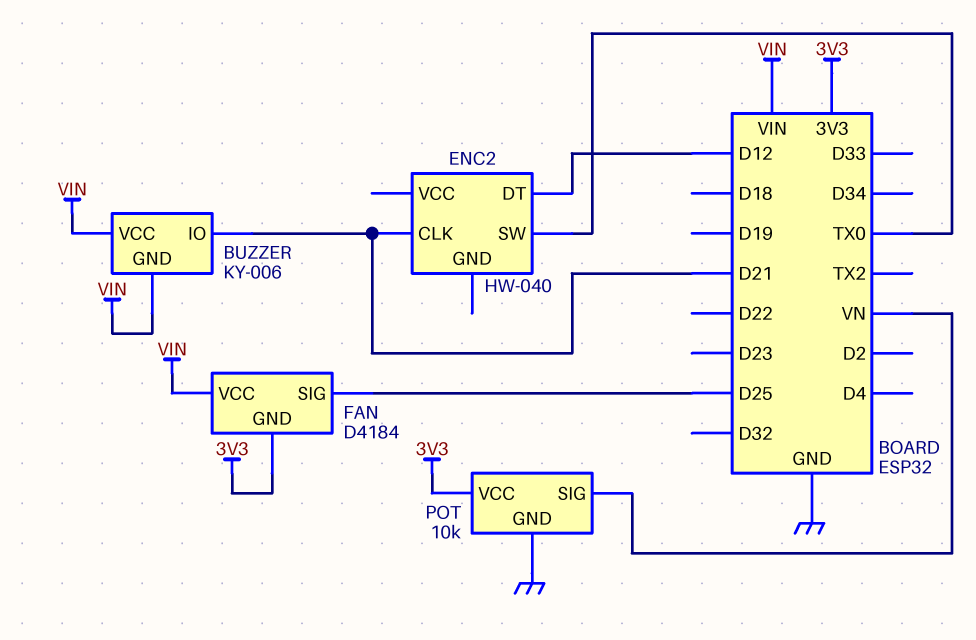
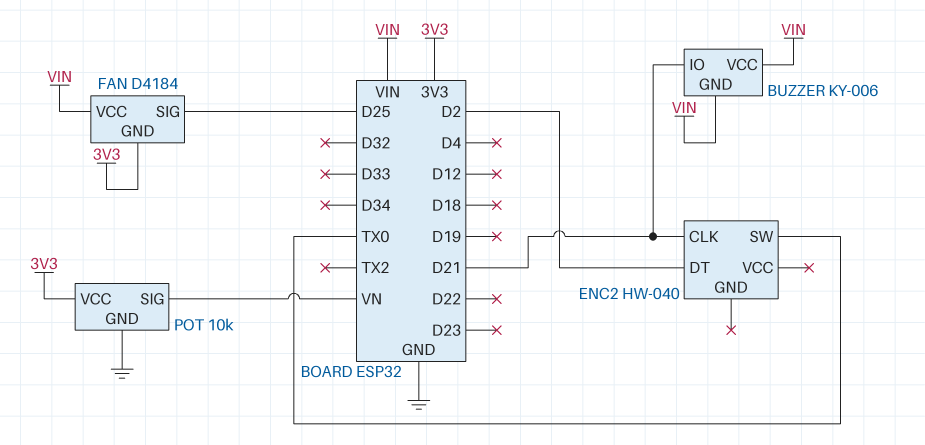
ENC2 pin DT: D12 -> D2

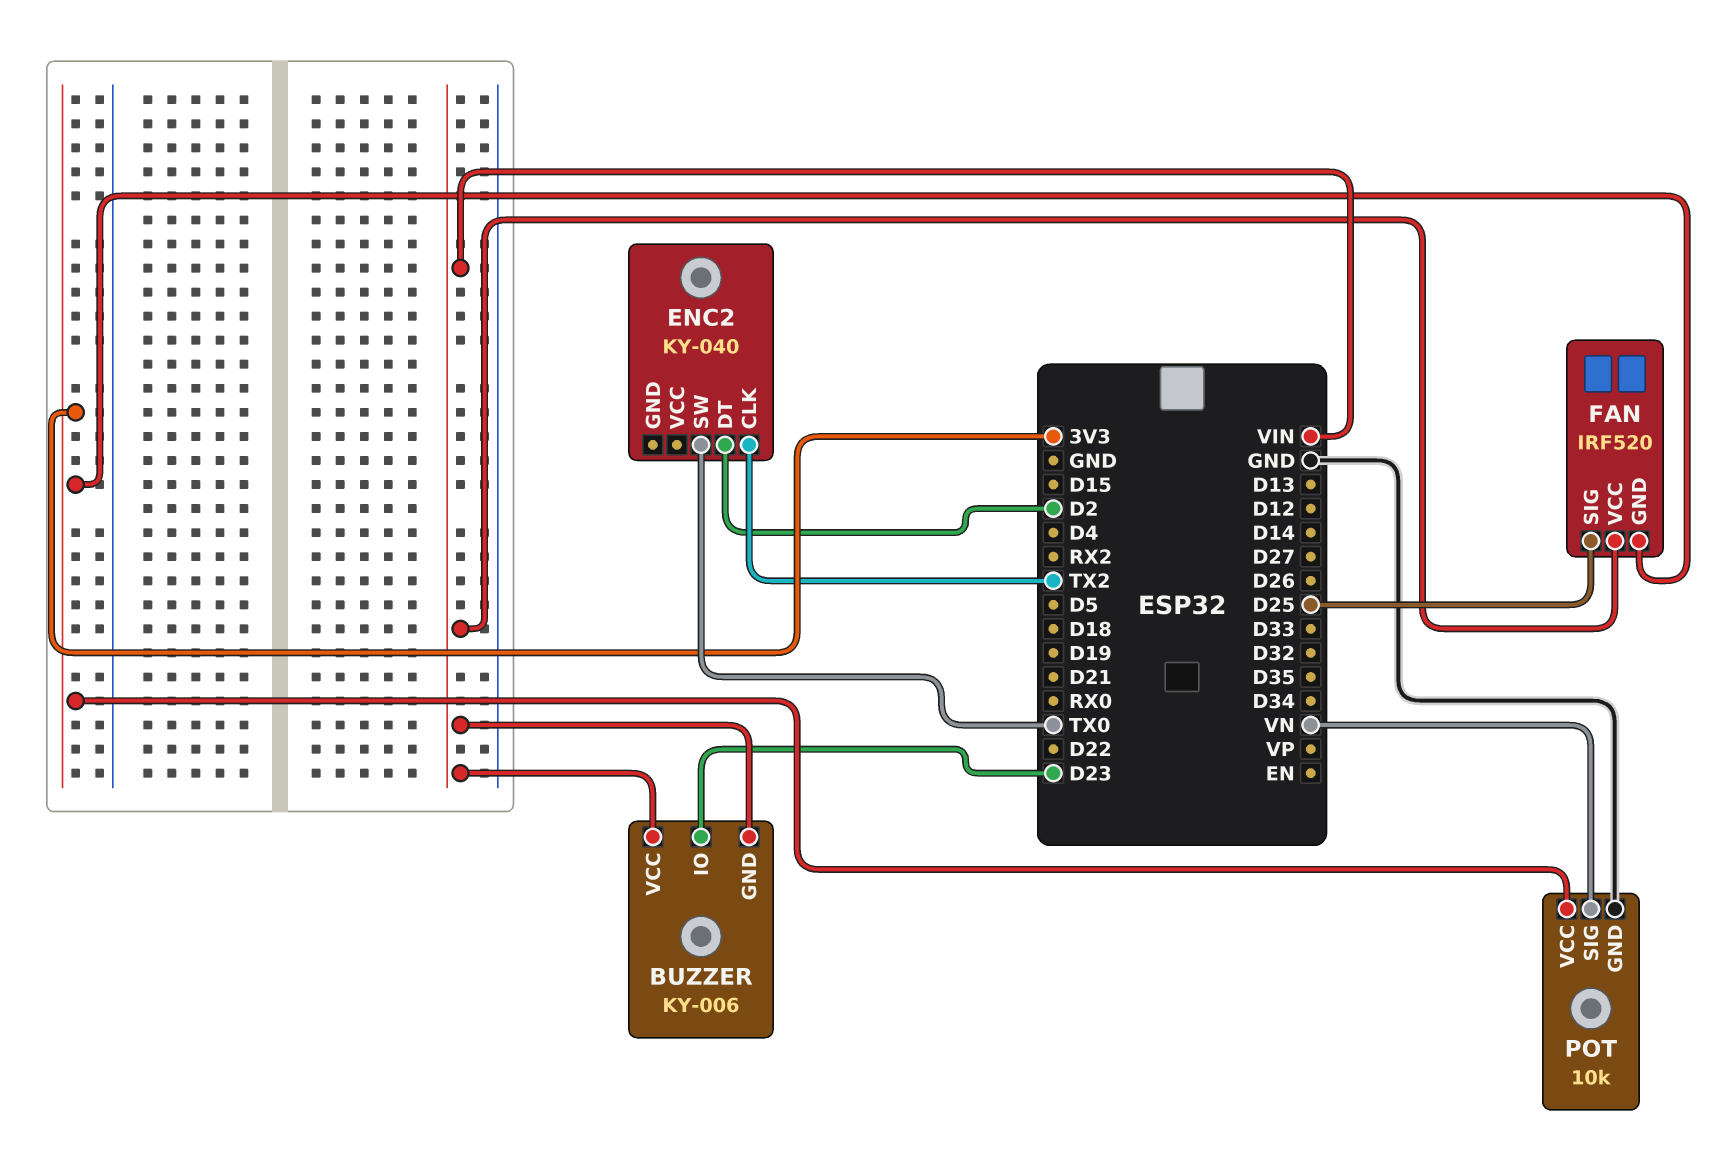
BUZZER pin IO: D21 -> D23
ENC2: HW-040 -> KY-040
ENC2 pin CLK: D21 -> TX2
FAN: D4184 -> IRF520

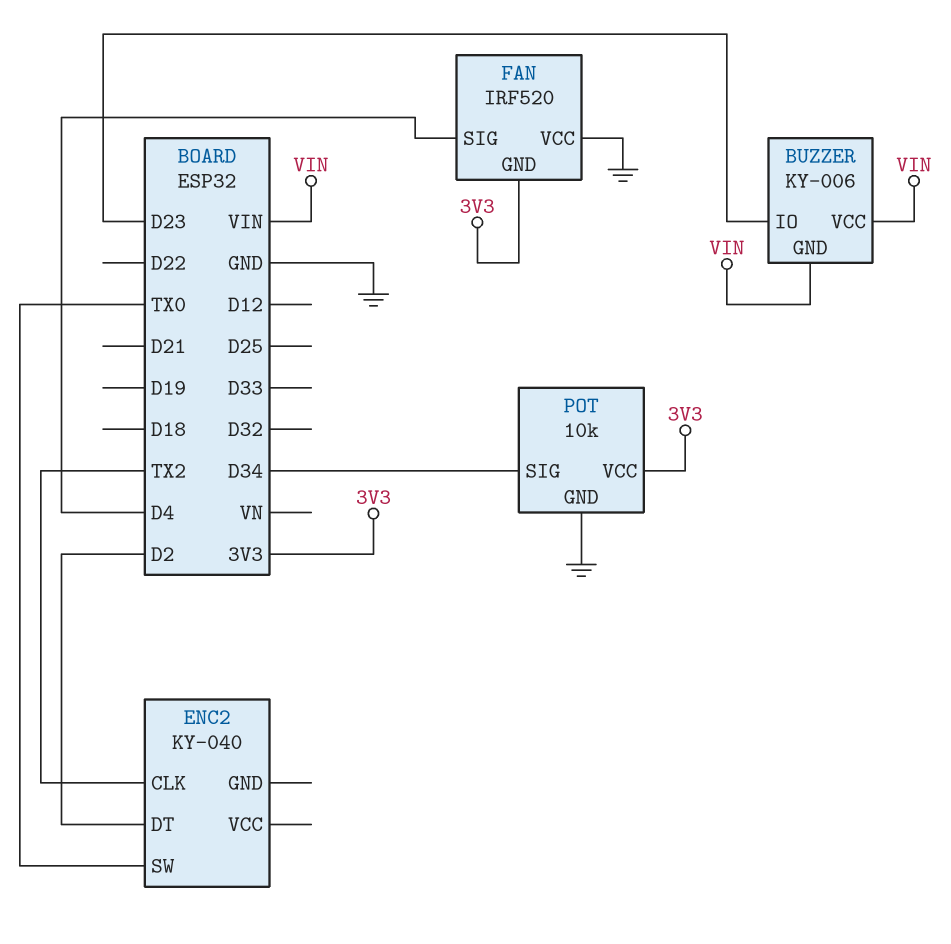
FAN pin SIG: D25 -> D4
FAN pin VCC: VIN -> GND
POT pin SIG: VN -> D34

